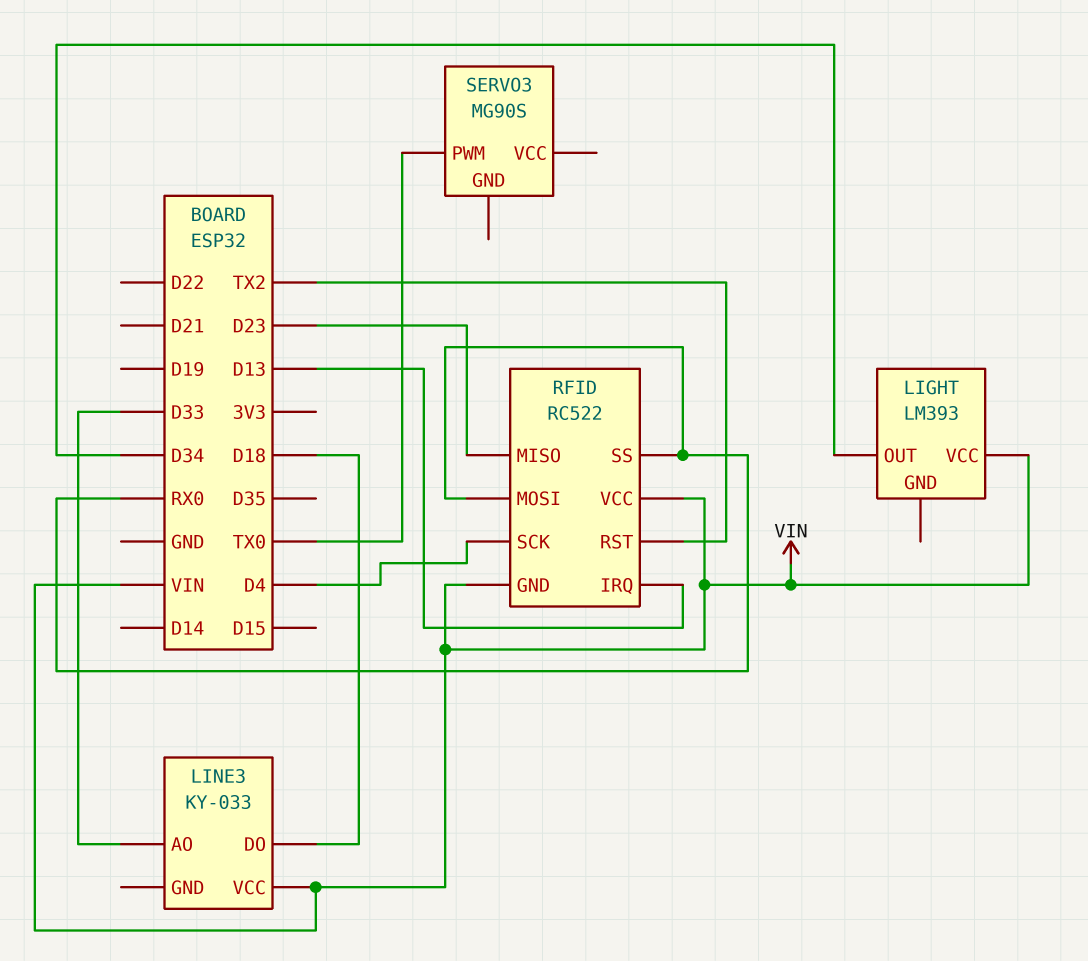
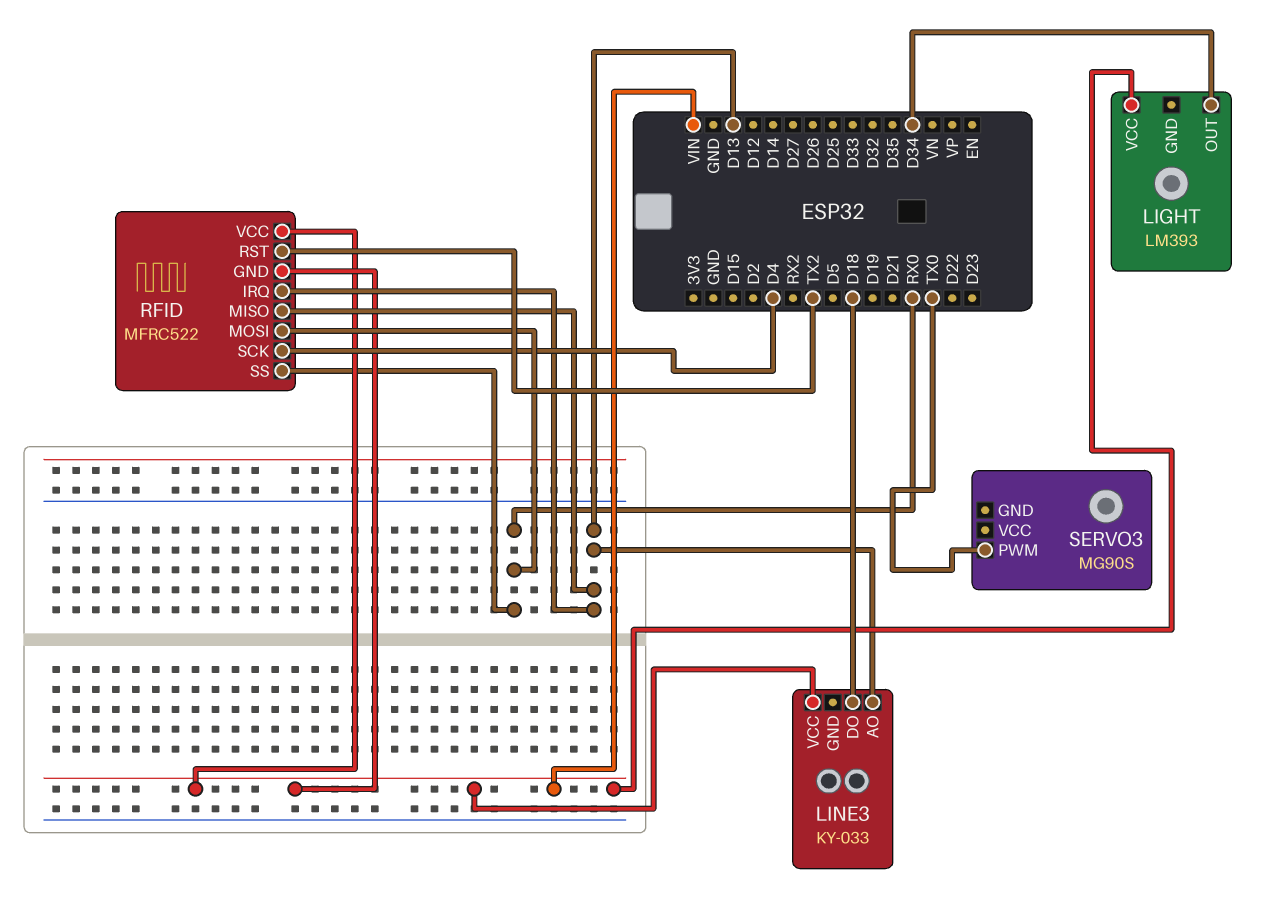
LINE3 pin AO: D33 -> D13
RFID: RC522 -> MFRC522
RFID pin MISO: D23 -> D13

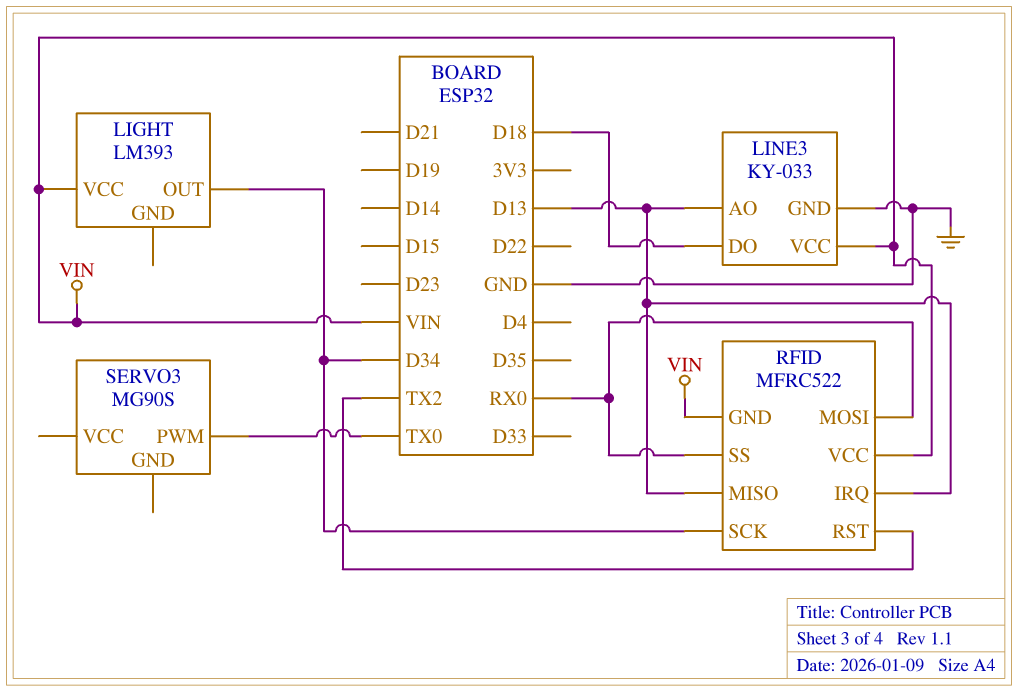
LINE3 pin GND: none -> GND
RFID pin SCK: D4 -> D34

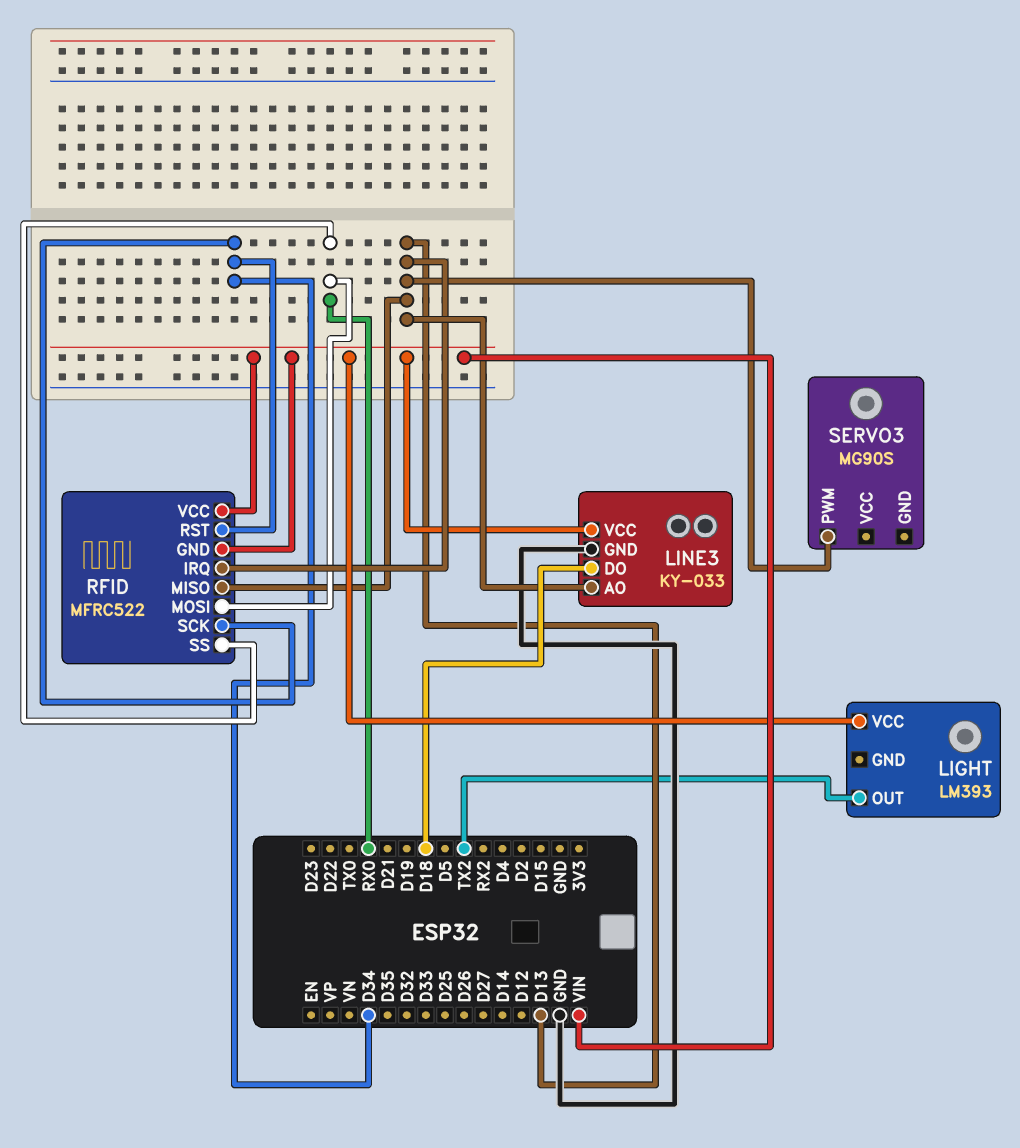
LIGHT pin OUT: D34 -> TX2
RFID pin RST: TX2 -> D34
SERVO3 pin PWM: TX0 -> D13

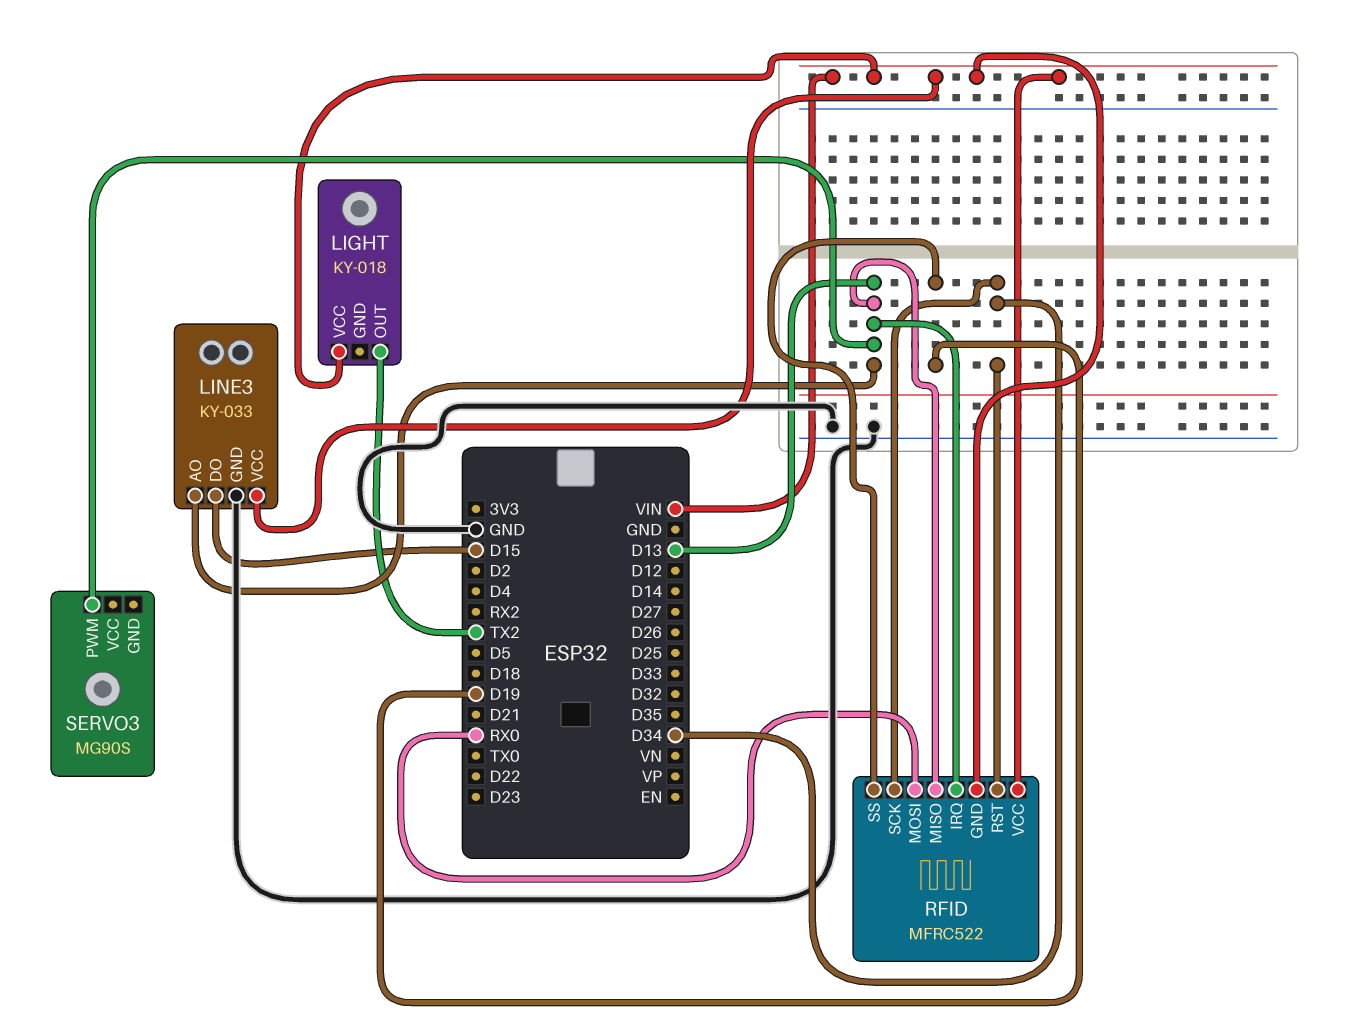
LIGHT: LM393 -> KY-018
LINE3 pin DO: D18 -> D15
RFID pin SS: RX0 -> D19

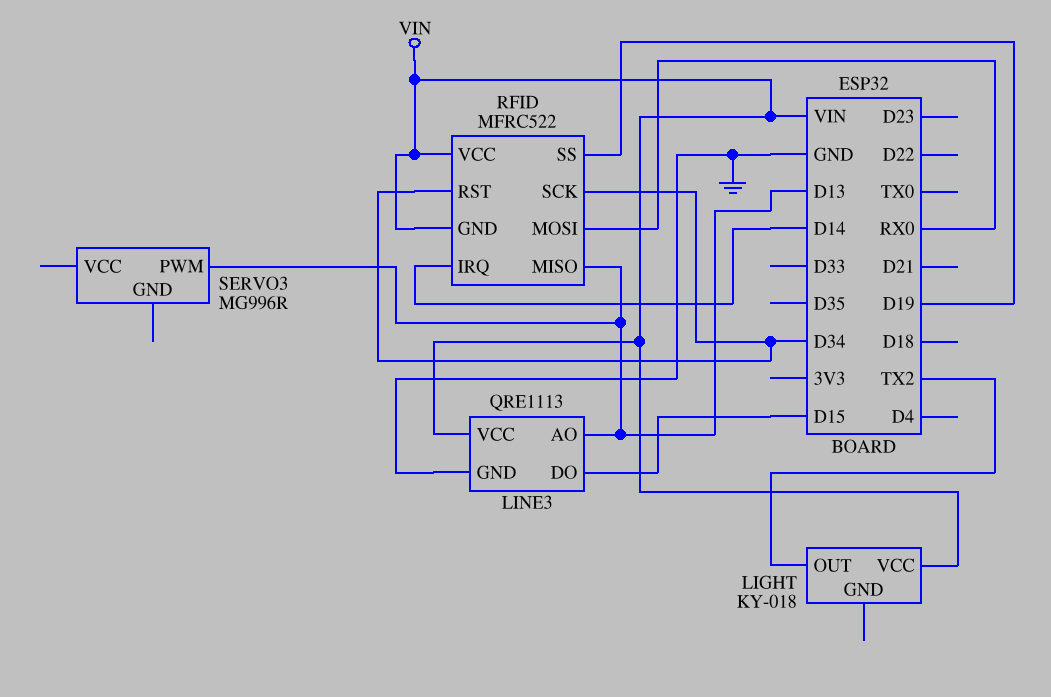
LINE3: KY-033 -> QRE1113
RFID pin IRQ: D13 -> D14
SERVO3: MG90S -> MG996R

